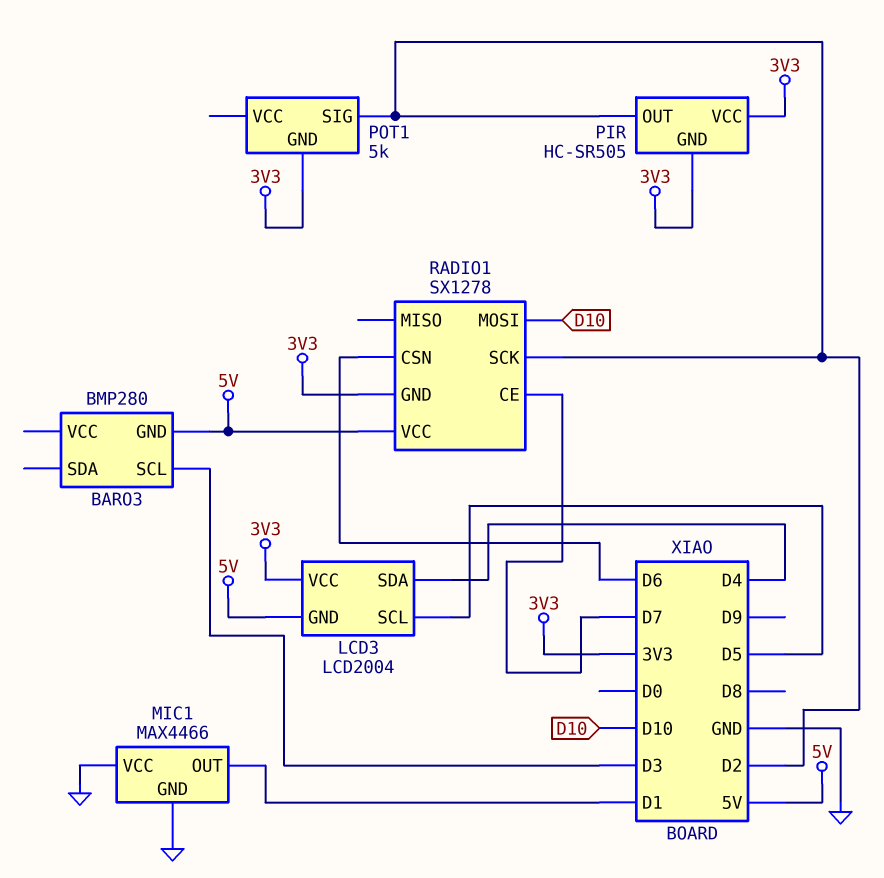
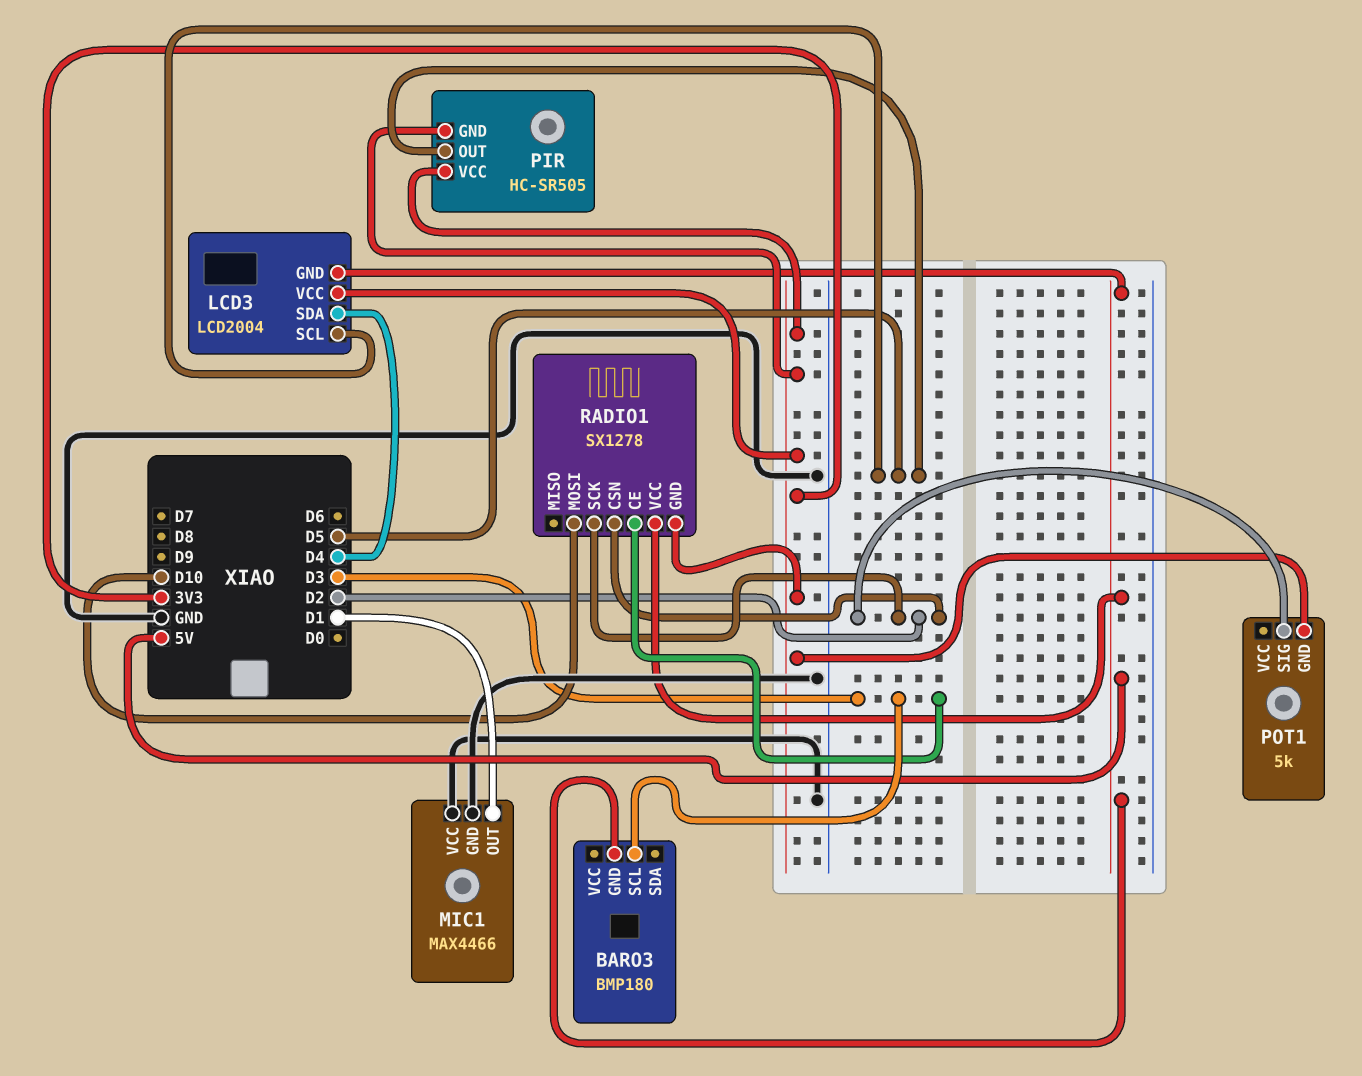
BARO3: BMP280 -> BMP180
PIR pin OUT: D2 -> D5
RADIO1 pin CE: D7 -> D3
RADIO1 pin CSN: D6 -> D2

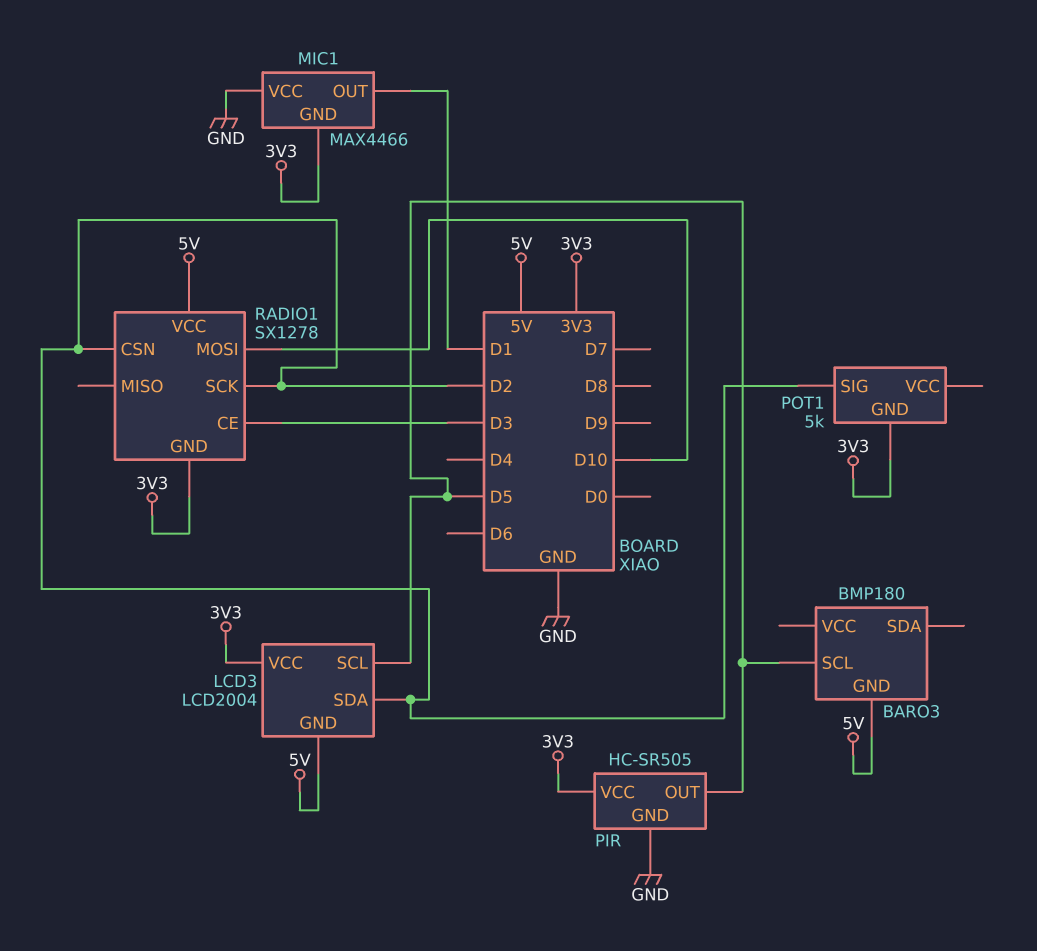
BARO3 pin SCL: D3 -> D5
LCD3 pin SDA: D4 -> D2
MIC1 pin GND: GND -> 3V3
PIR pin GND: 3V3 -> GND

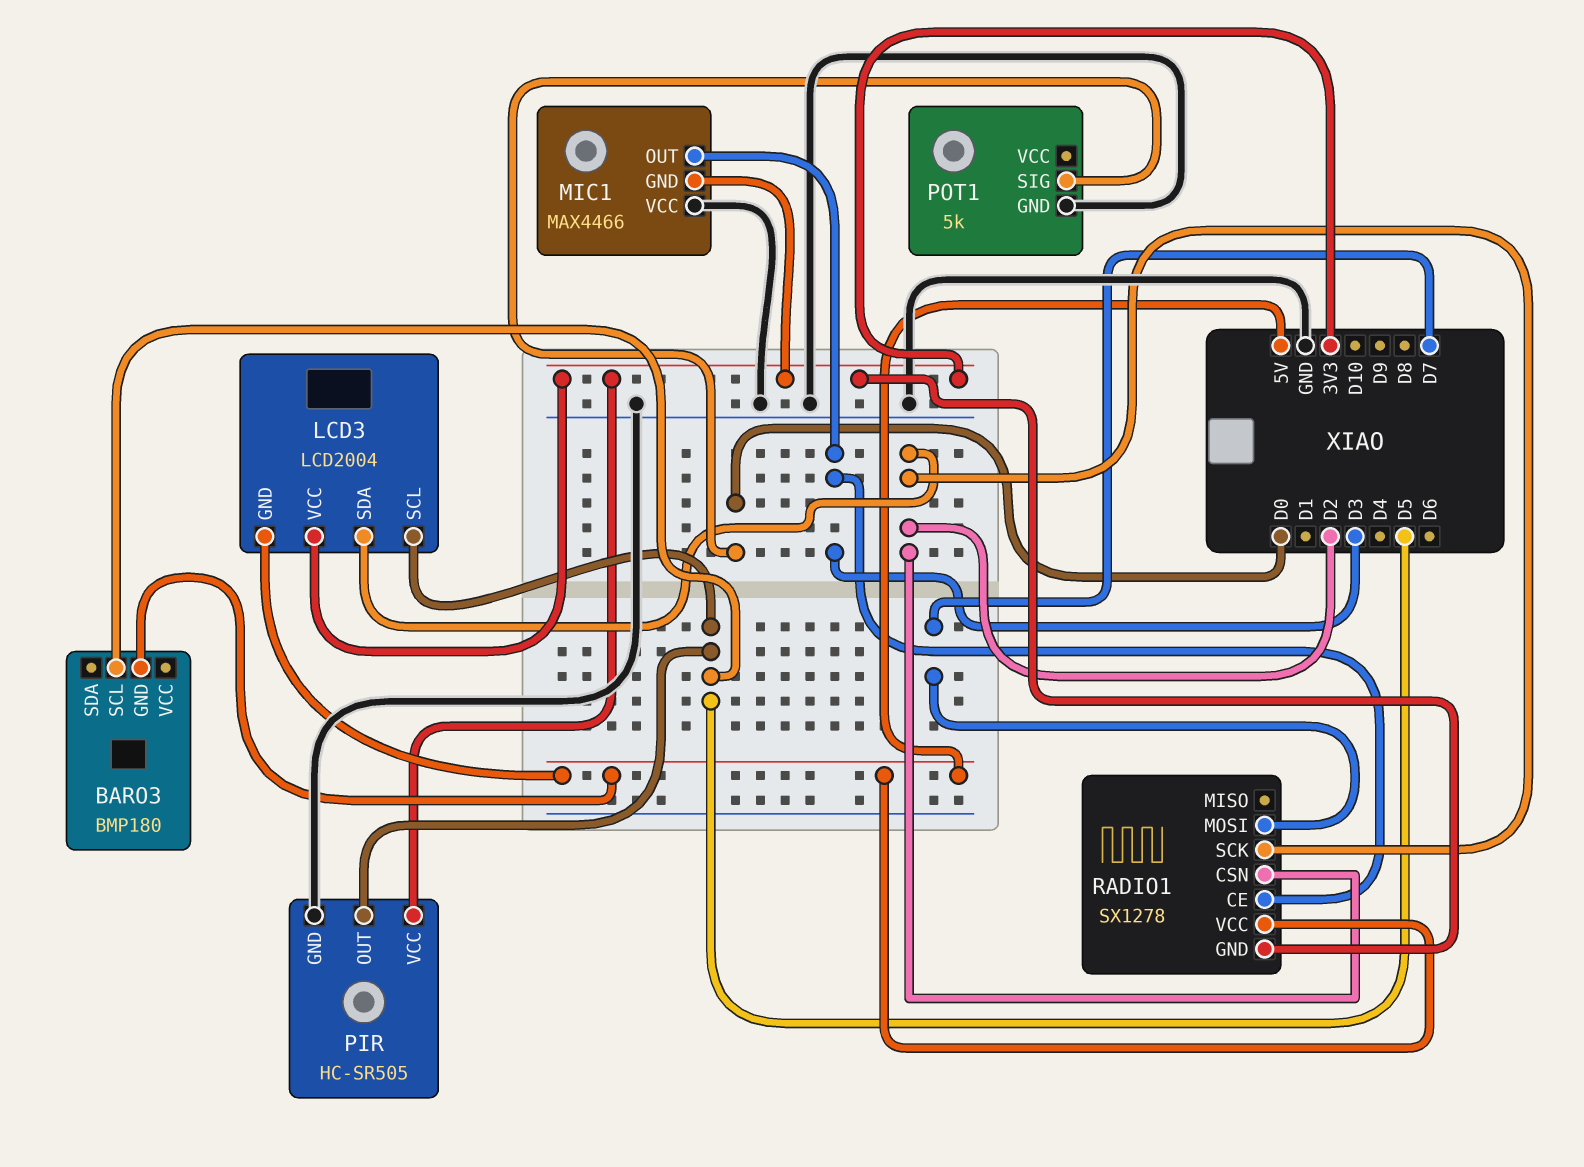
MIC1 pin OUT: D1 -> D3
POT1 pin GND: 3V3 -> GND
POT1 pin SIG: D2 -> D0
RADIO1 pin MOSI: D10 -> D7

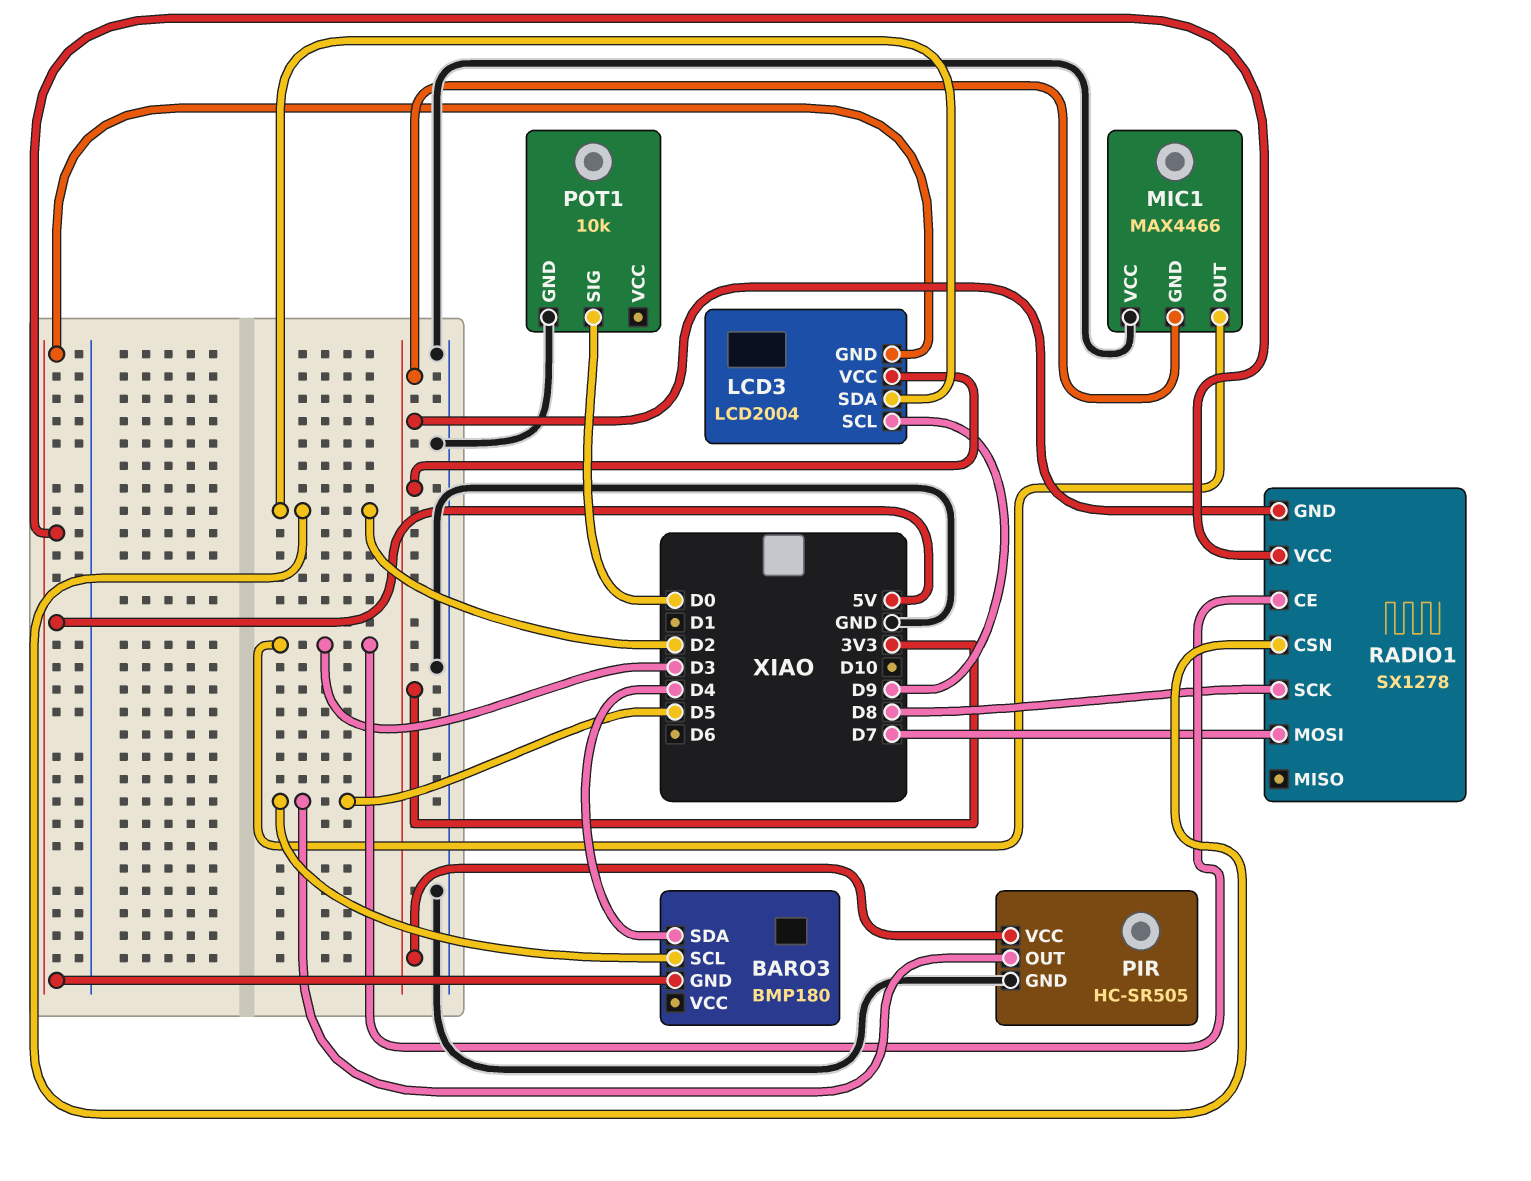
BARO3 pin SDA: none -> D4
LCD3 pin SCL: D5 -> D9
POT1: 5k -> 10k
RADIO1 pin SCK: D2 -> D8

